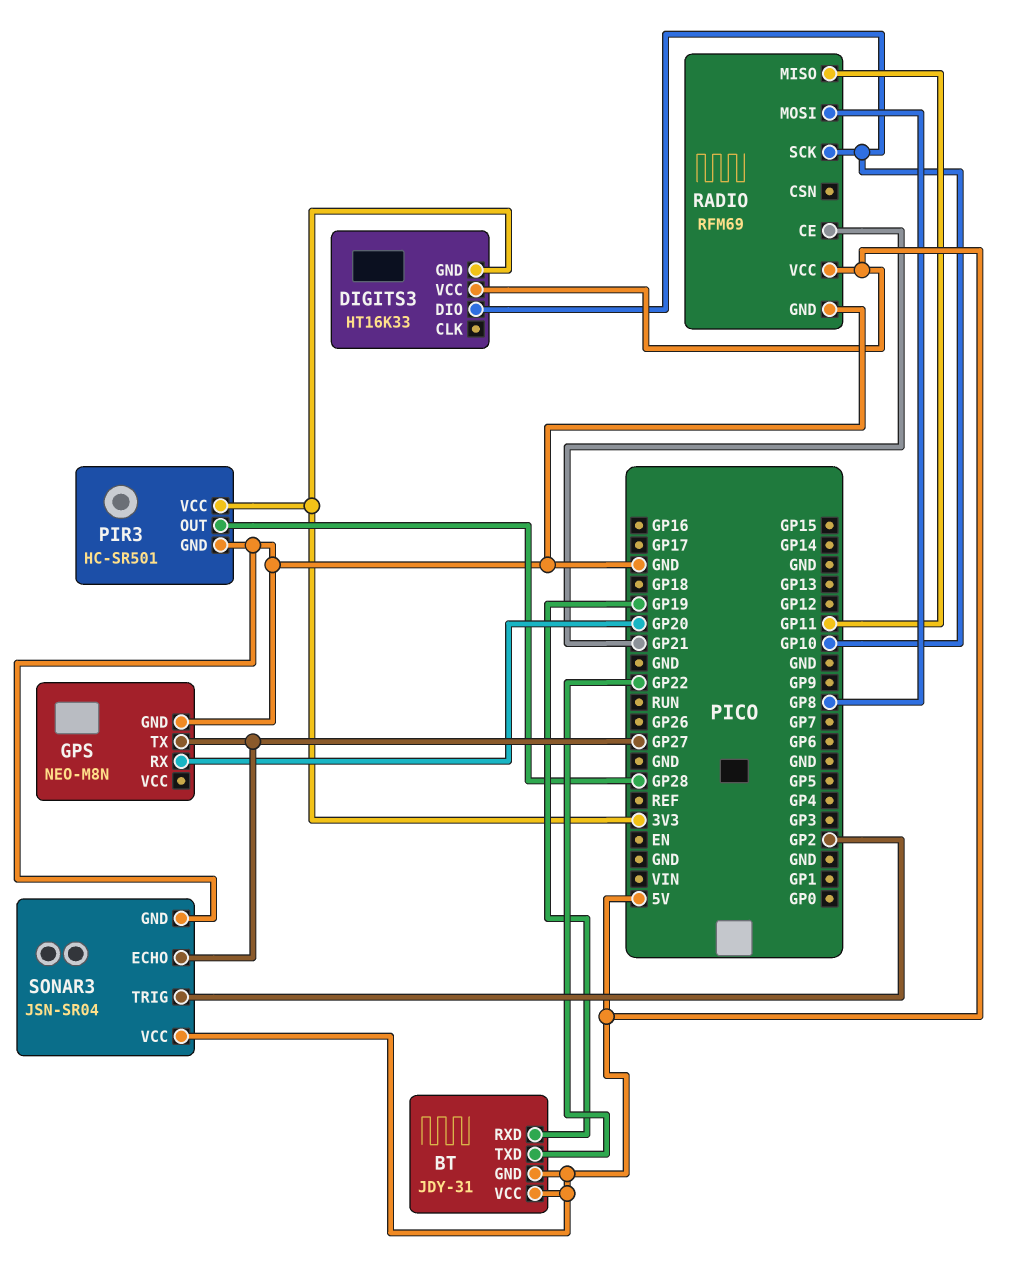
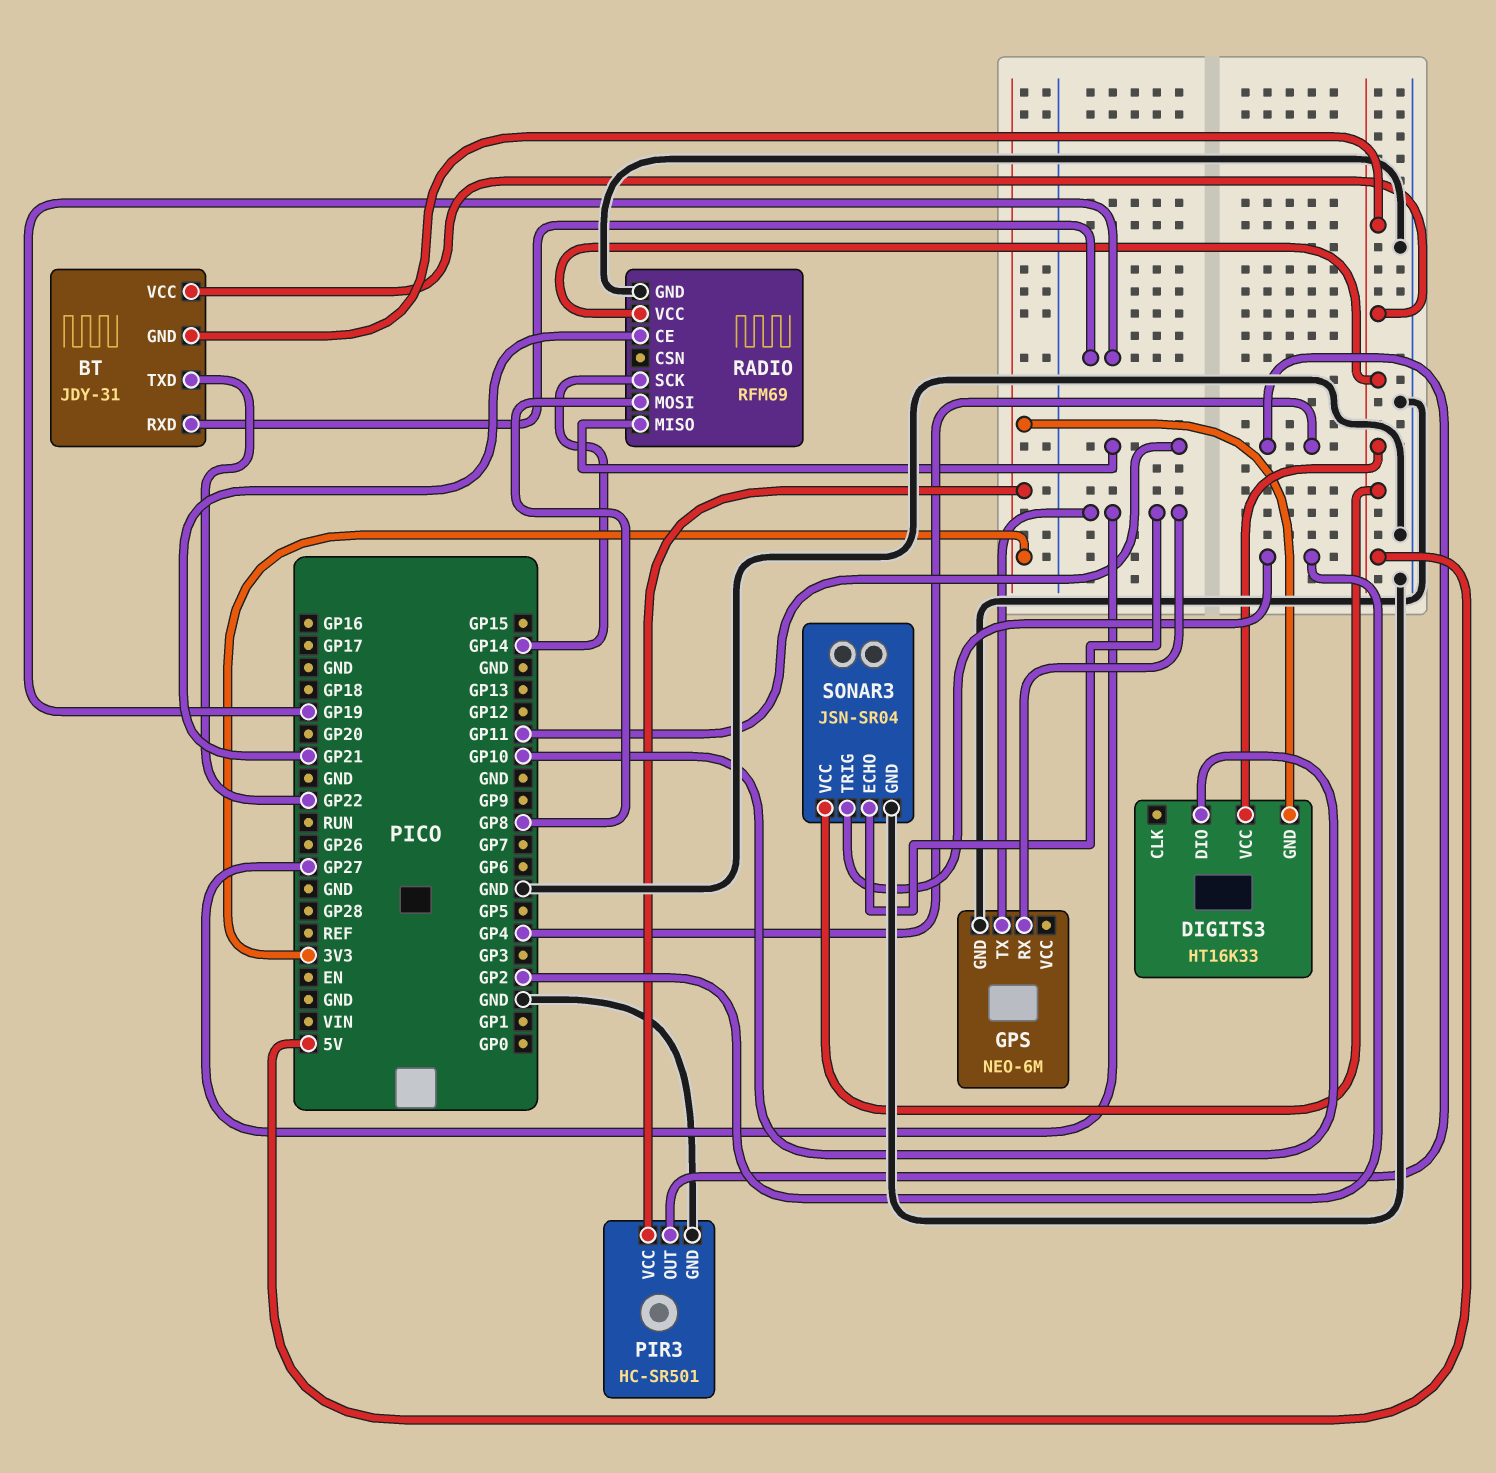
GPS: NEO-M8N -> NEO-6M
GPS pin RX: GP20 -> GP27
PIR3 pin OUT: GP28 -> GP4
RADIO pin SCK: GP10 -> GP14

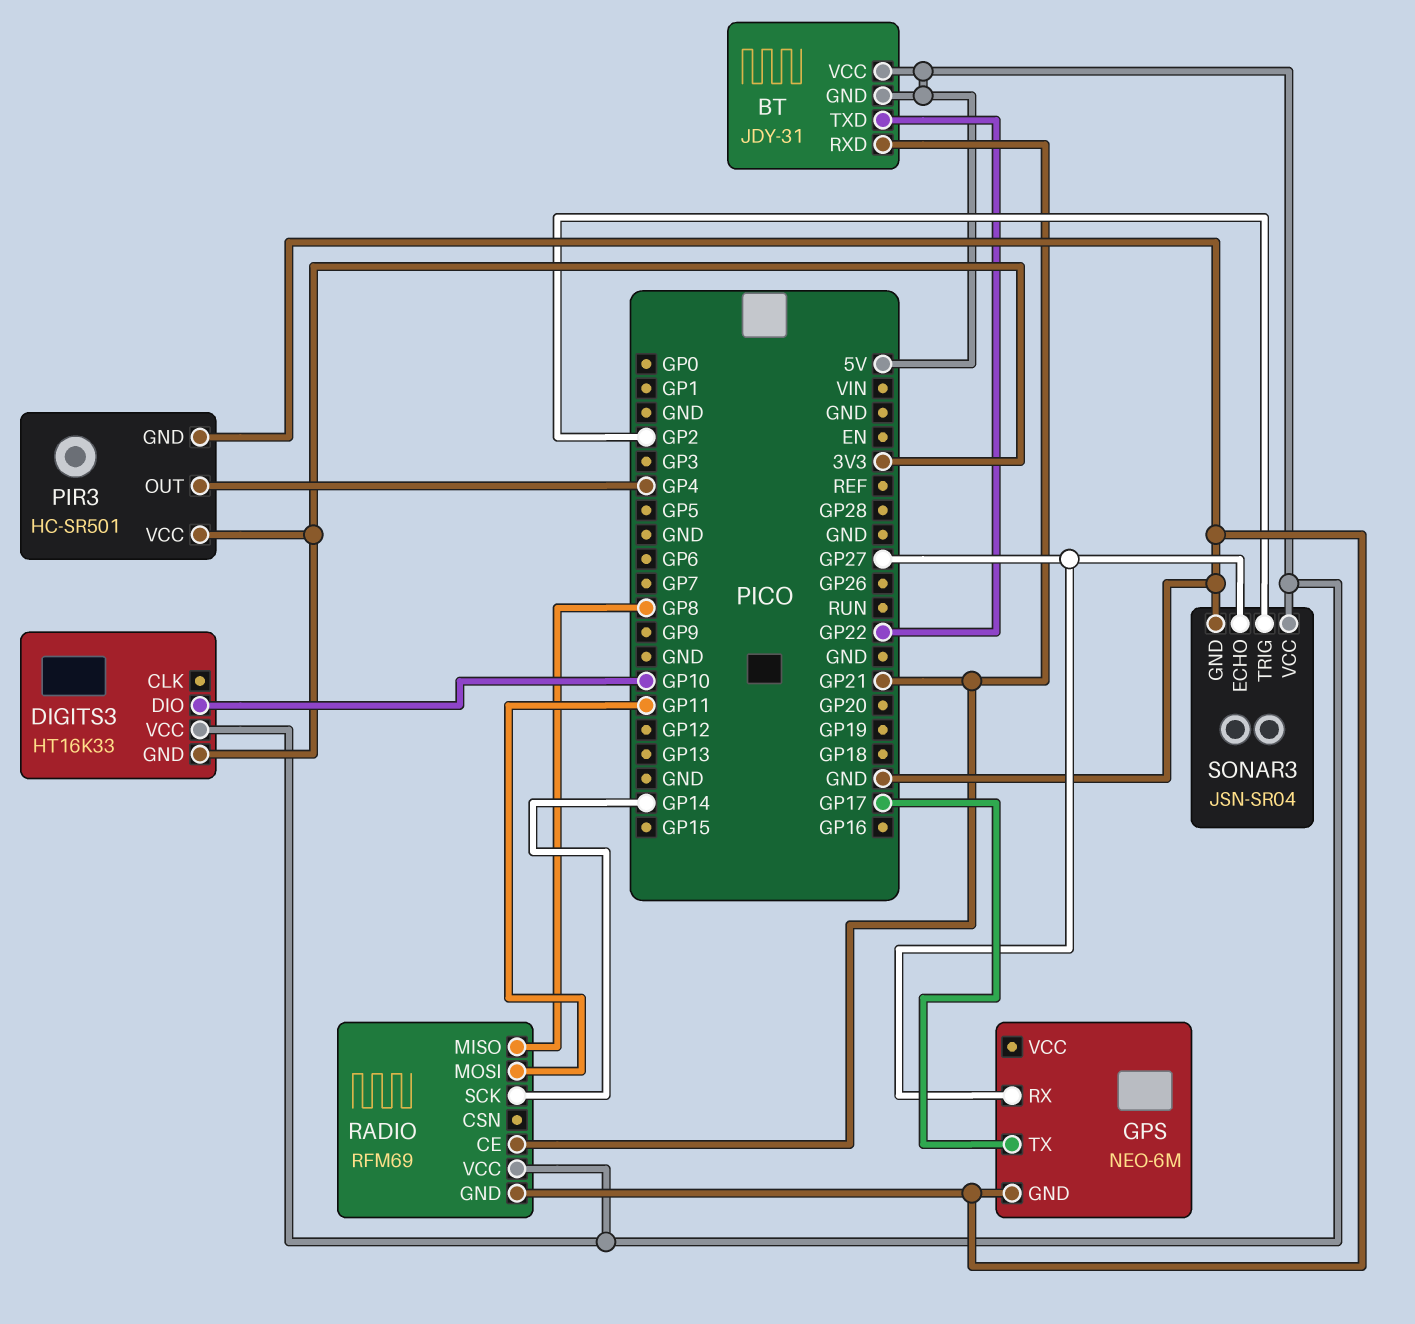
BT pin RXD: GP19 -> GP21
GPS pin TX: GP27 -> GP17
RADIO pin MISO: GP11 -> GP8
RADIO pin MOSI: GP8 -> GP11

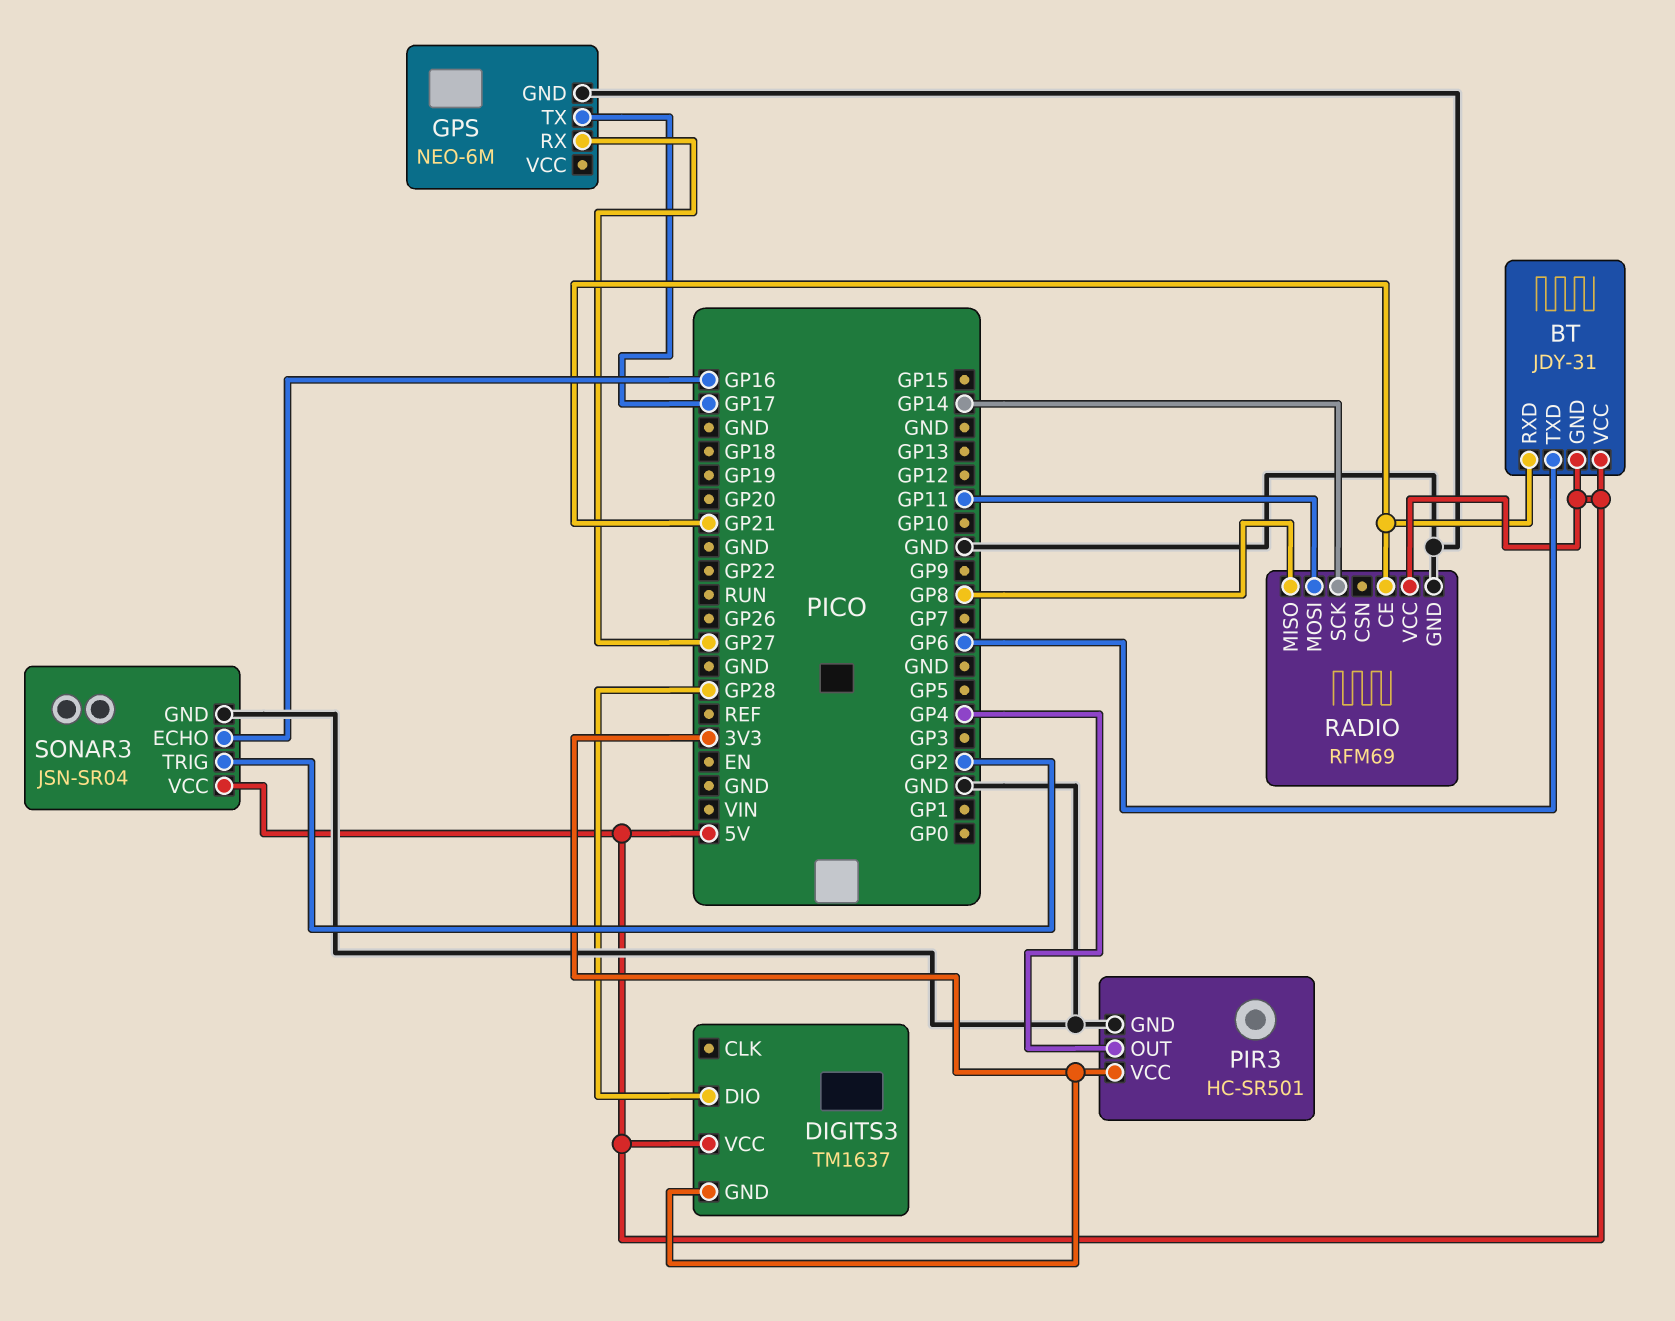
BT pin TXD: GP22 -> GP6
DIGITS3: HT16K33 -> TM1637
DIGITS3 pin DIO: GP10 -> GP28
SONAR3 pin ECHO: GP27 -> GP16

